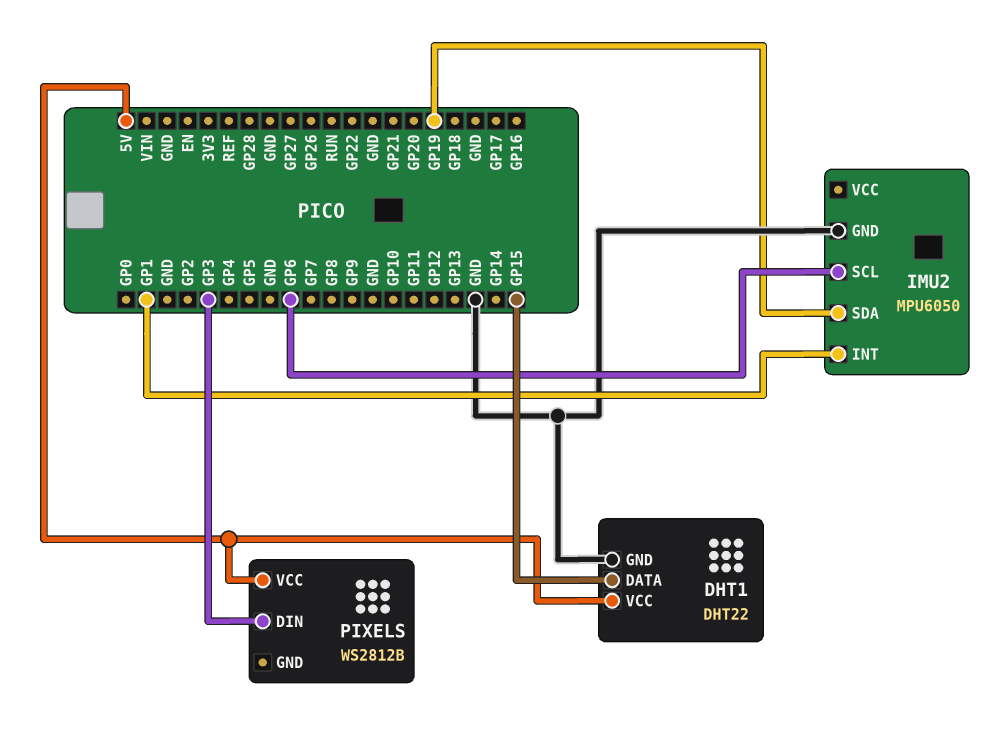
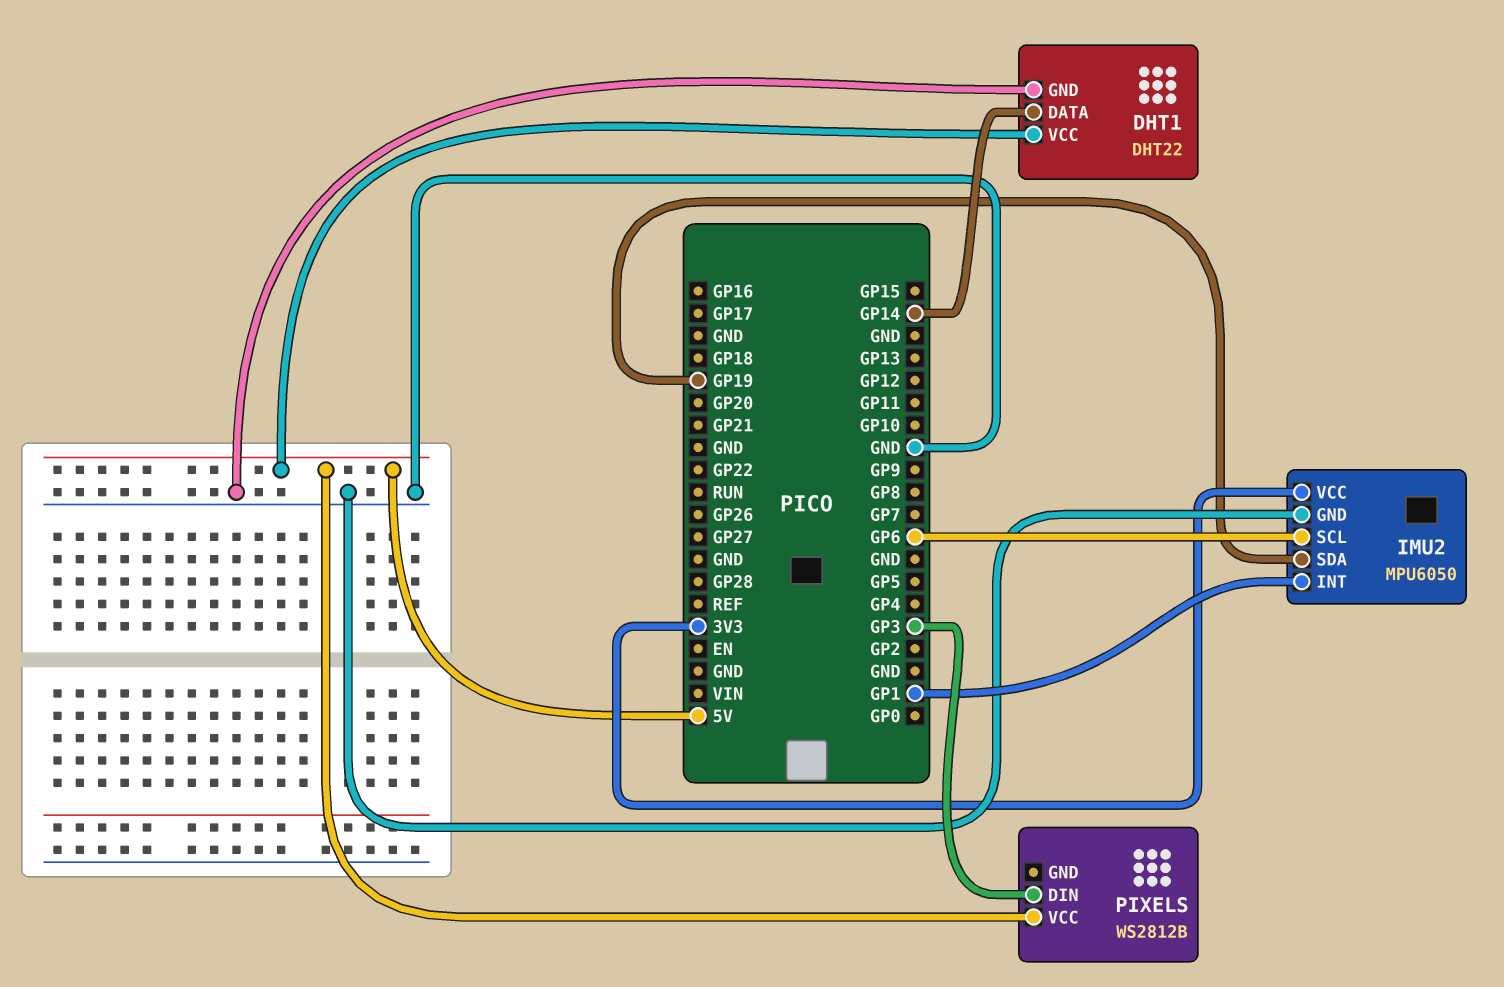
DHT1 pin DATA: GP15 -> GP14
IMU2 pin VCC: none -> 3V3

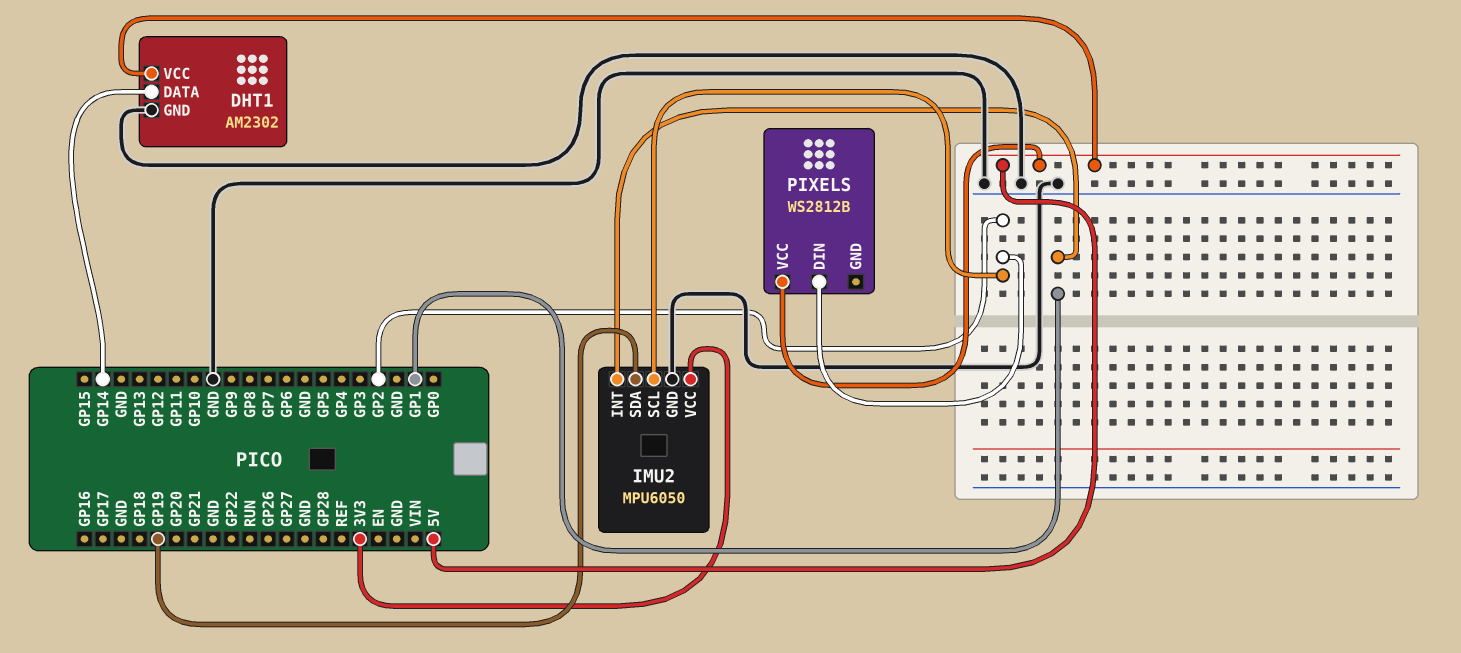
DHT1: DHT22 -> AM2302
IMU2 pin SCL: GP6 -> GP2
PIXELS pin DIN: GP3 -> GP2

